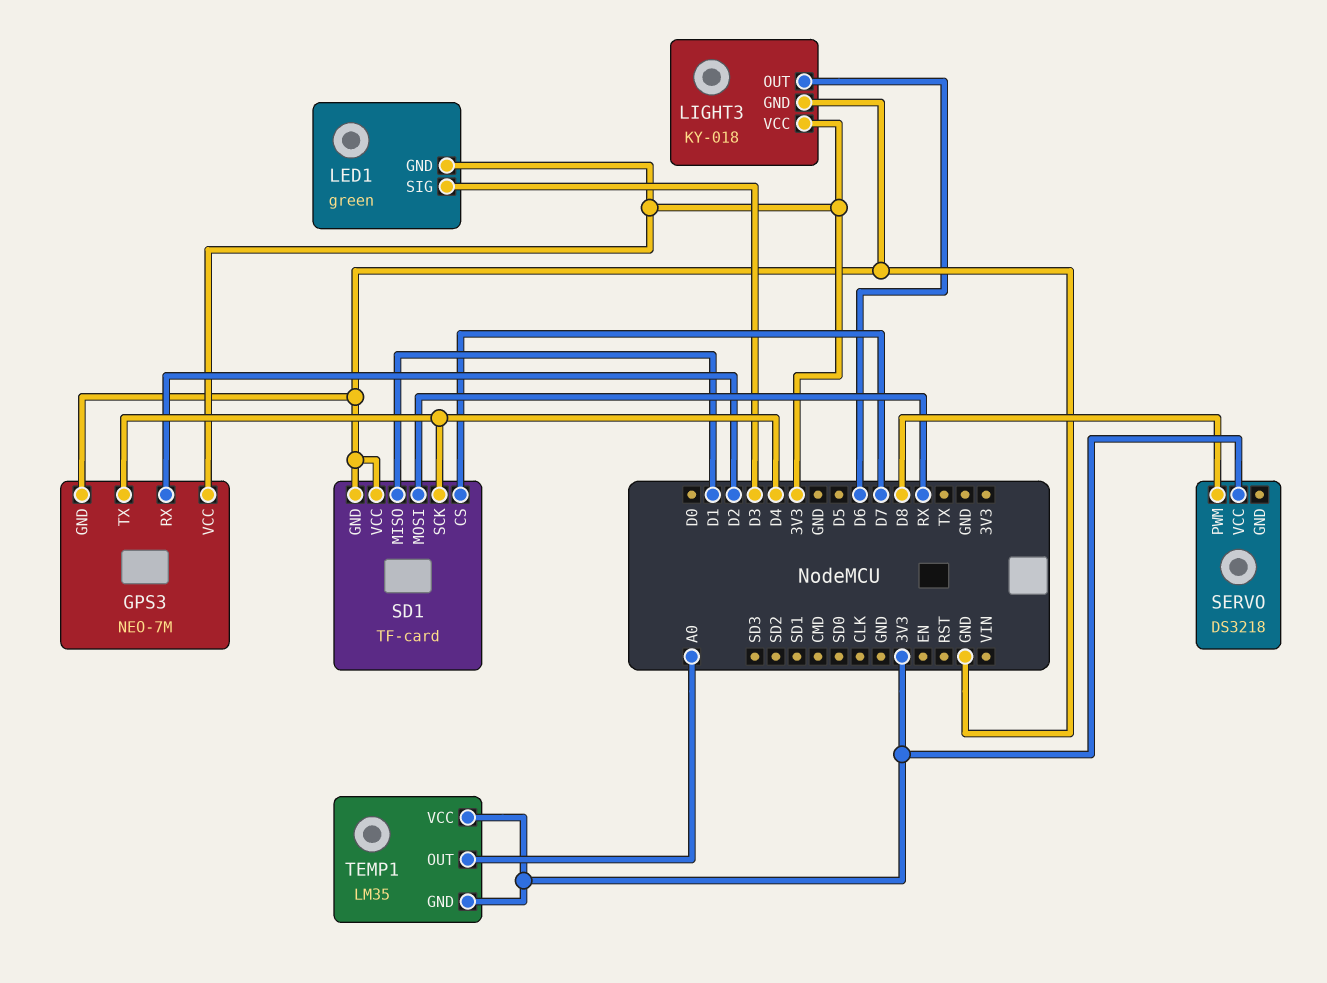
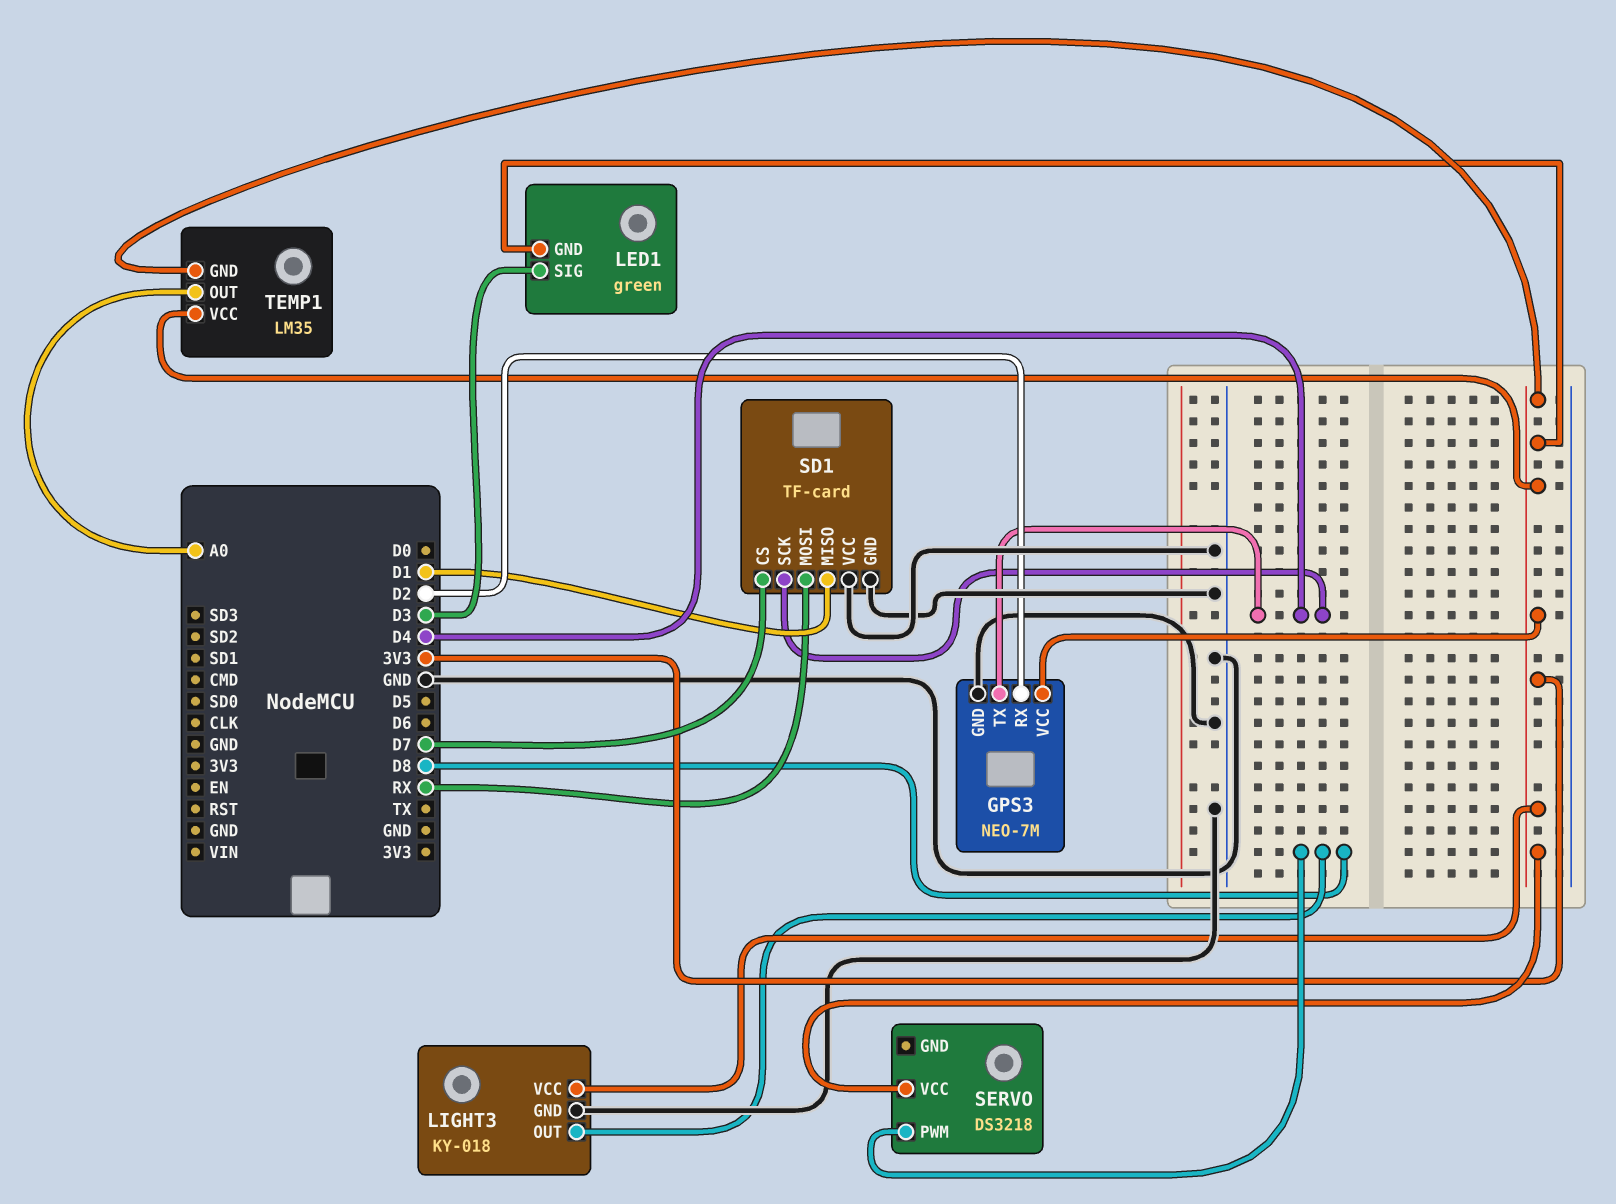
LIGHT3 pin OUT: D6 -> D8

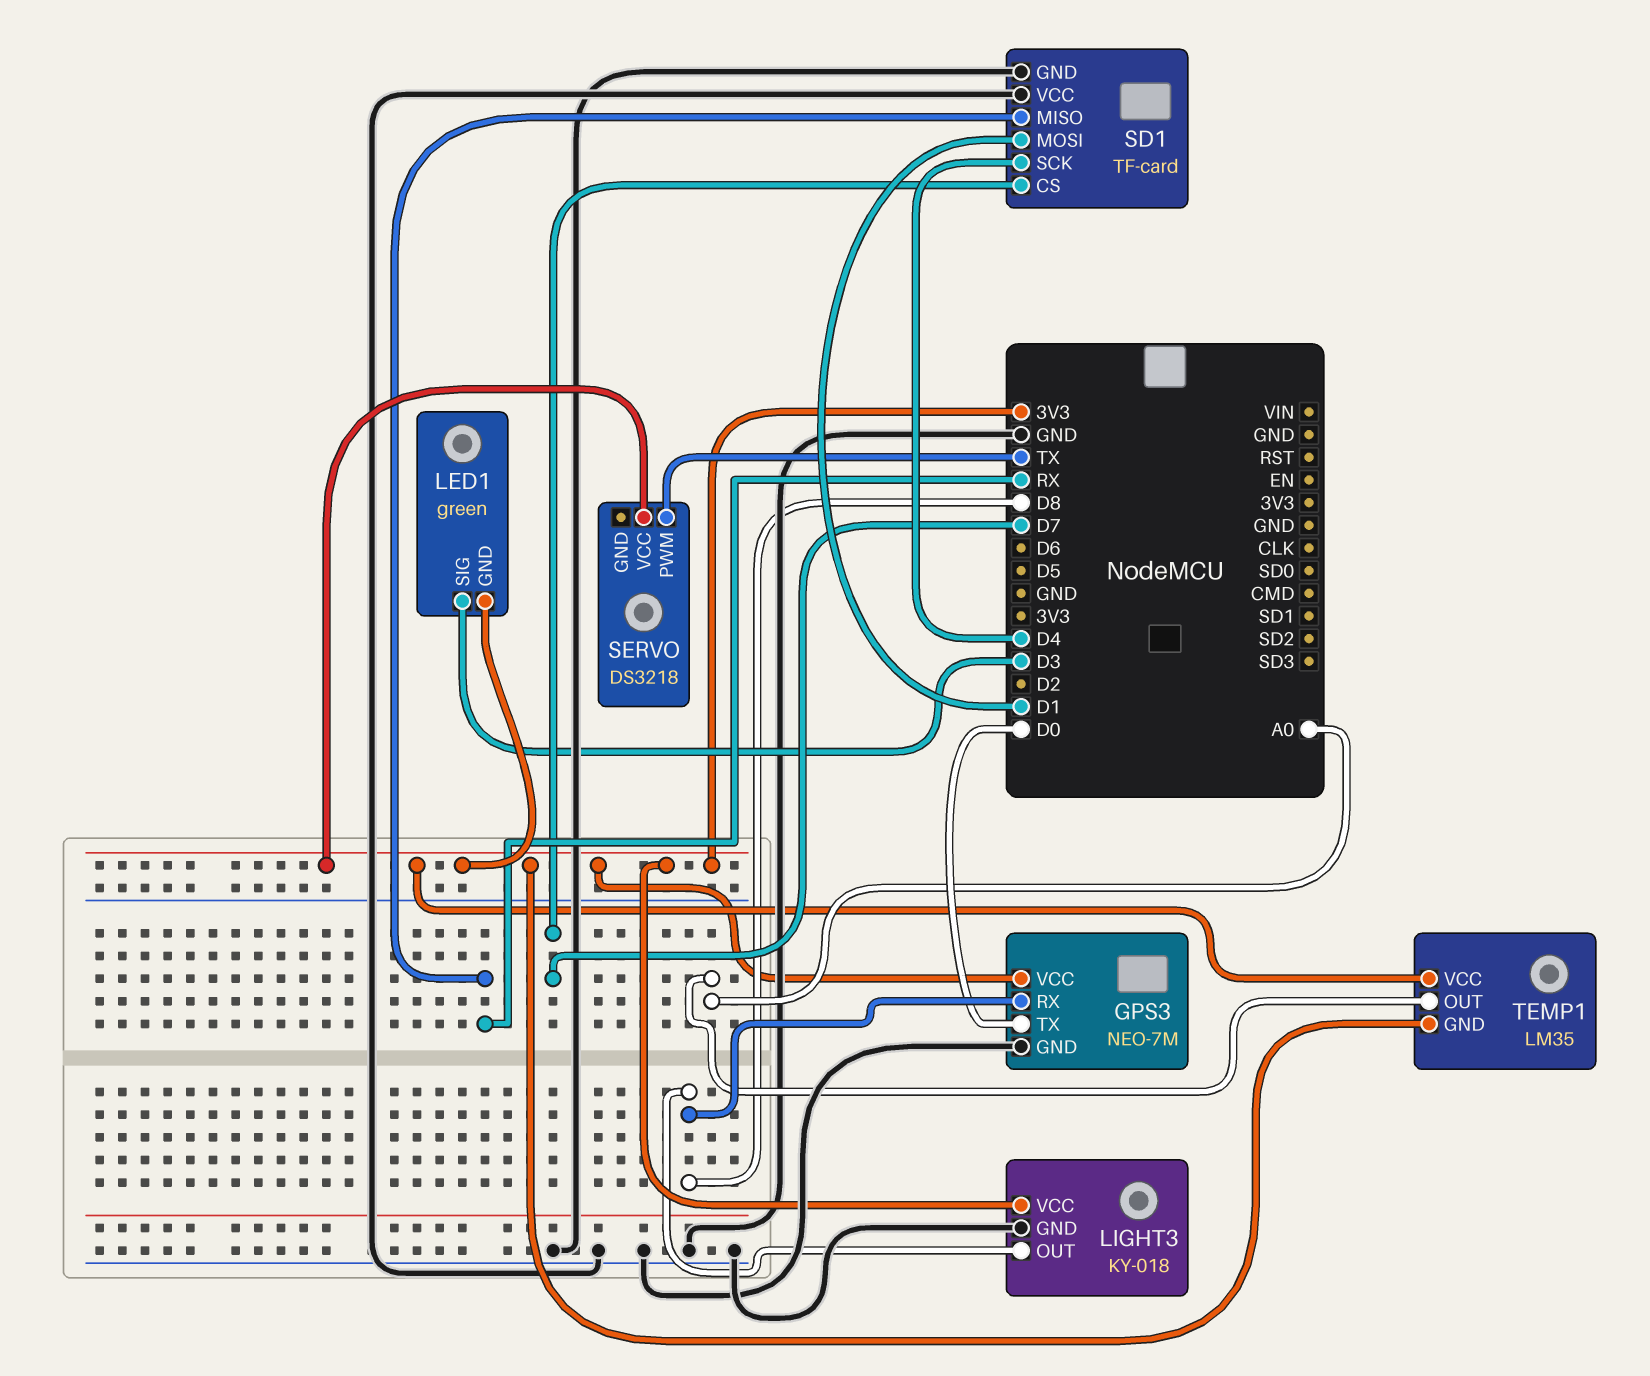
GPS3 pin RX: D2 -> D8
GPS3 pin TX: D4 -> D0
SD1 pin MISO: D1 -> RX
SD1 pin MOSI: RX -> D1
SERVO pin PWM: D8 -> TX

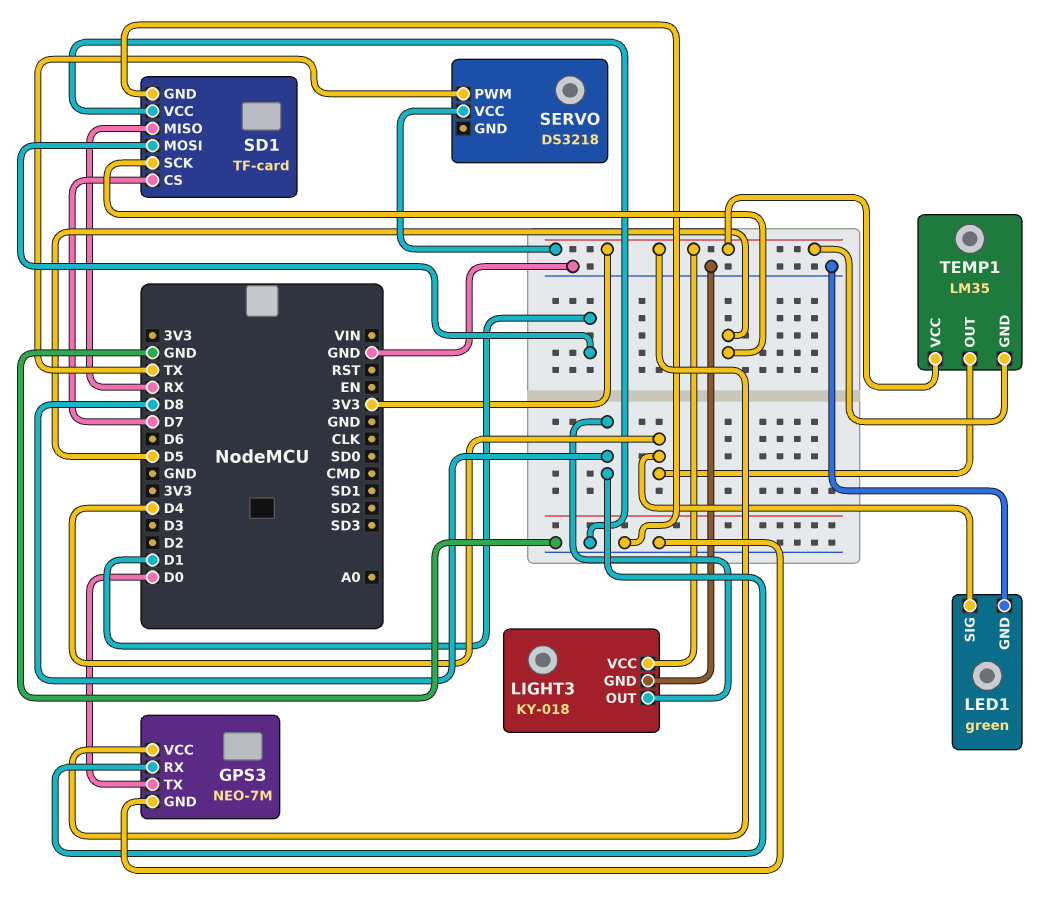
LED1 pin GND: 3V3 -> GND
LED1 pin SIG: D3 -> D4
SD1 pin SCK: D4 -> D5
TEMP1 pin OUT: A0 -> D4

